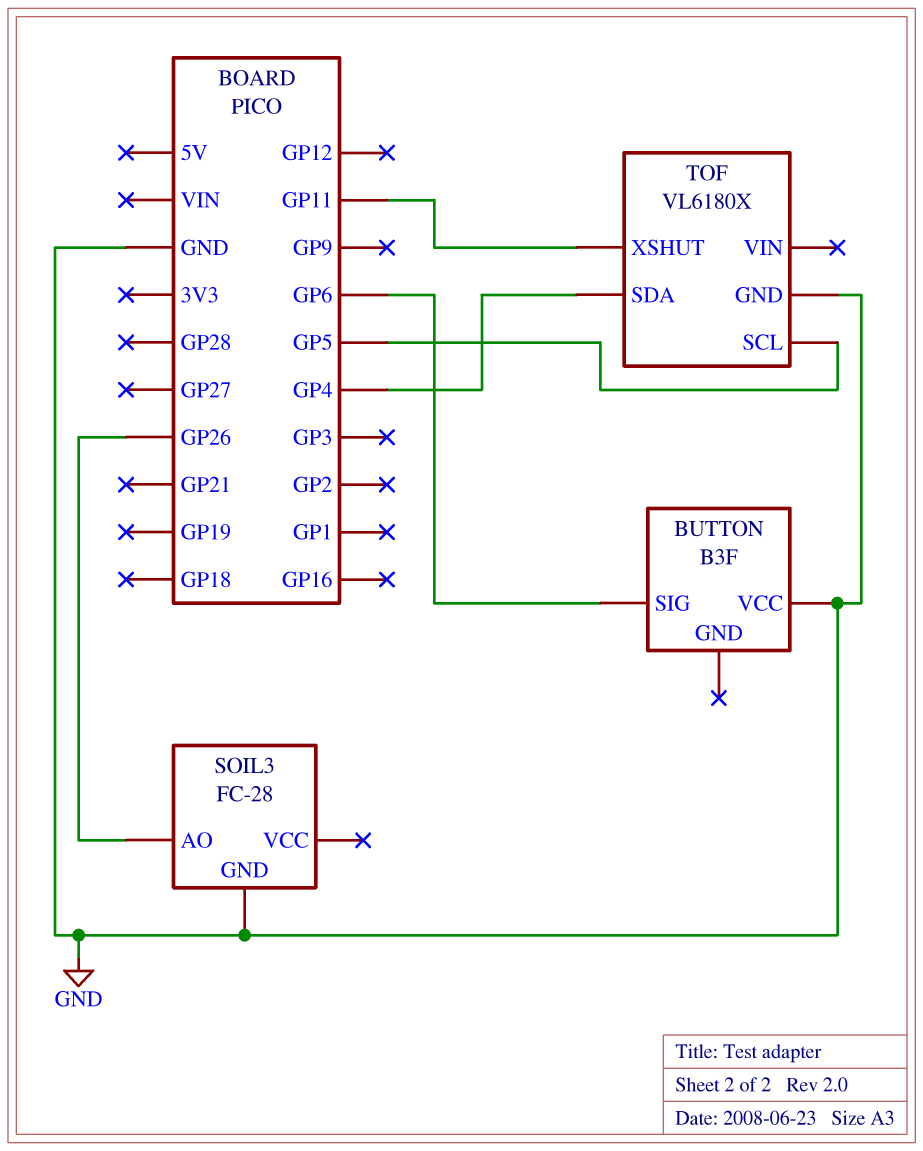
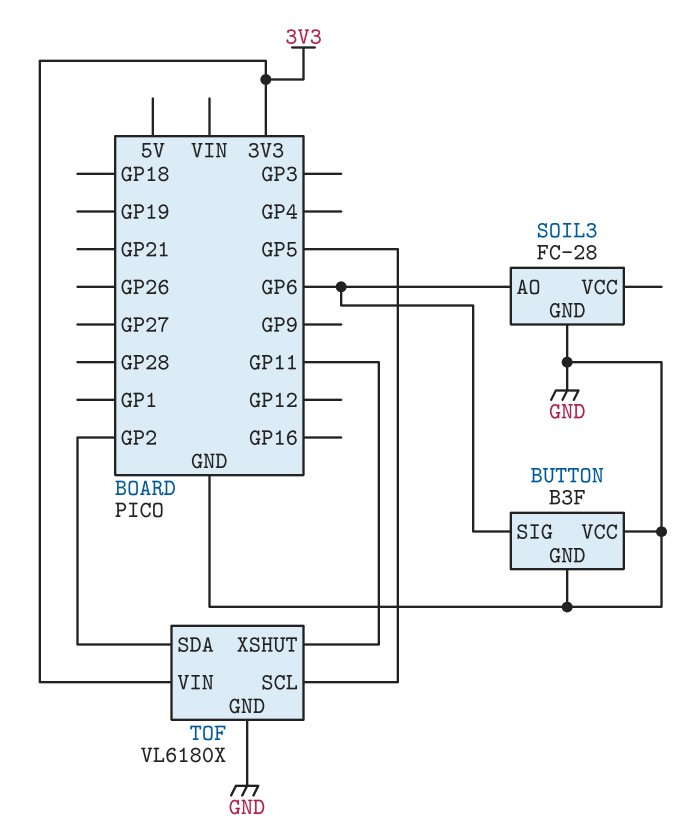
BUTTON pin GND: none -> GND
SOIL3 pin AO: GP26 -> GP6
TOF pin SDA: GP4 -> GP2
TOF pin VIN: none -> 3V3

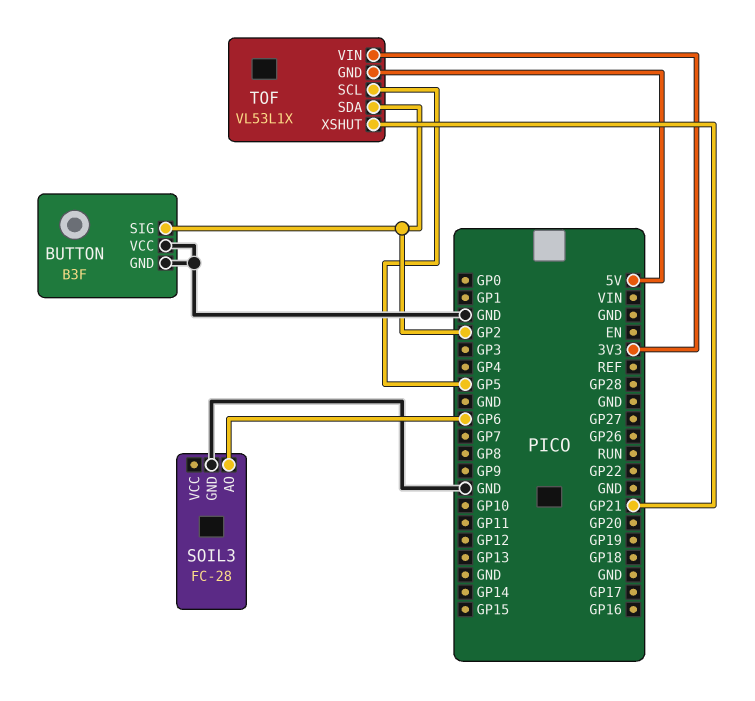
BUTTON pin SIG: GP6 -> GP2
TOF: VL6180X -> VL53L1X
TOF pin GND: GND -> 5V
TOF pin XSHUT: GP11 -> GP21

